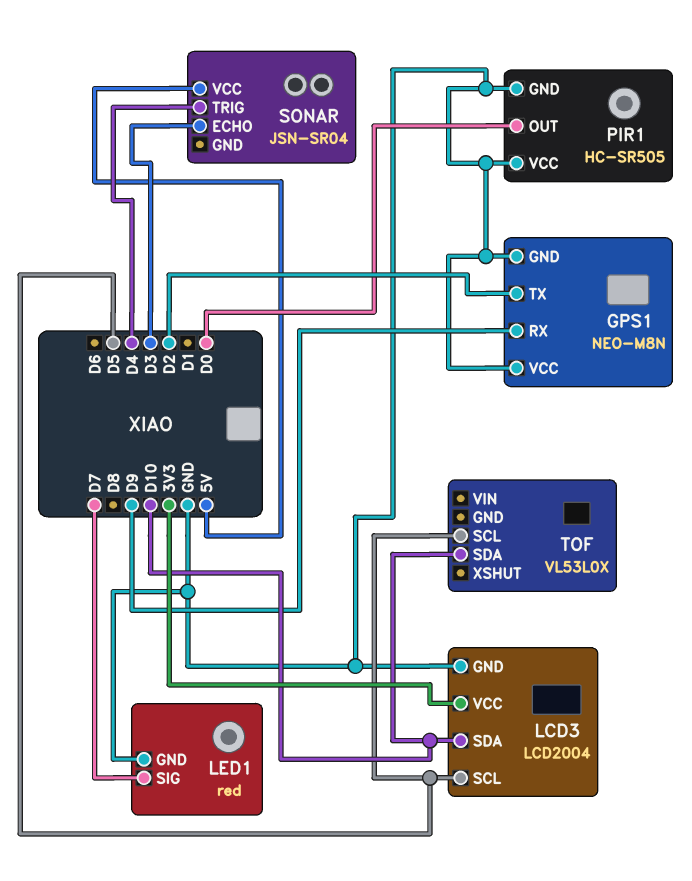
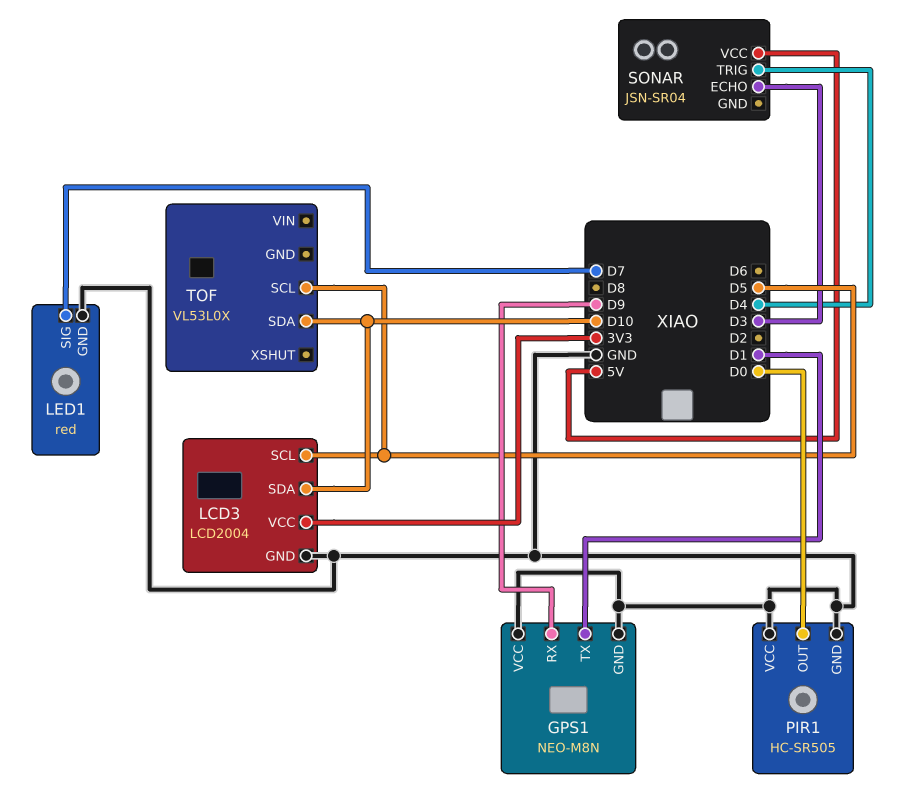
GPS1 pin TX: D2 -> D1

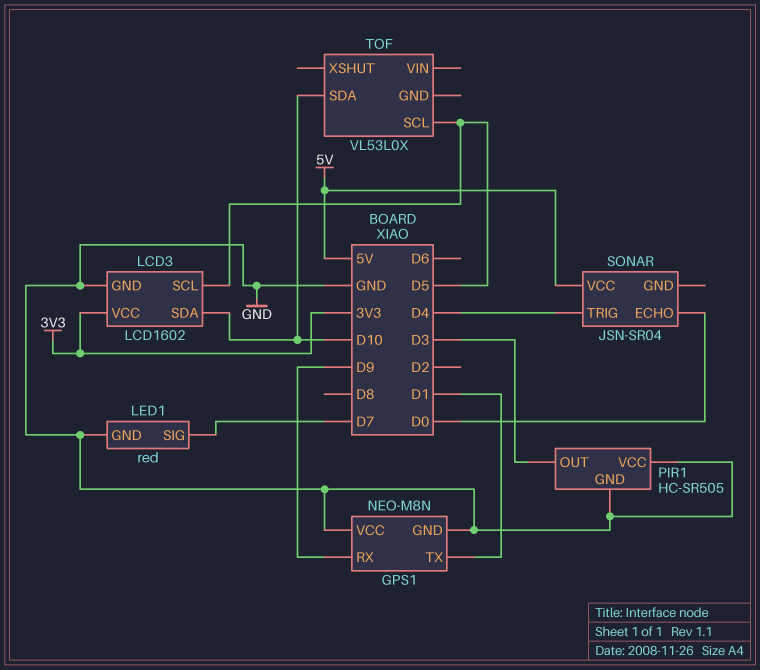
LCD3: LCD2004 -> LCD1602
PIR1 pin OUT: D0 -> D3
SONAR pin ECHO: D3 -> D0

